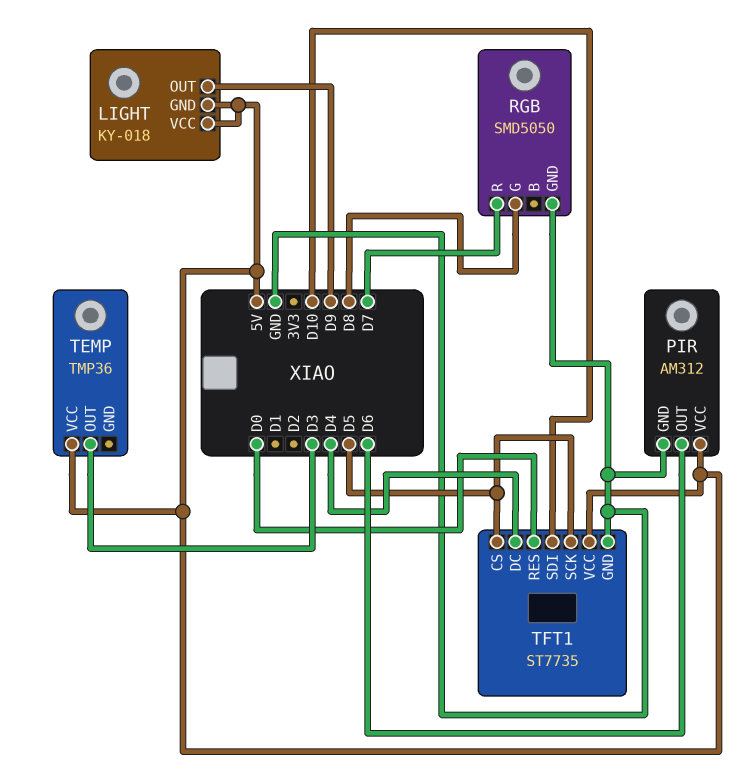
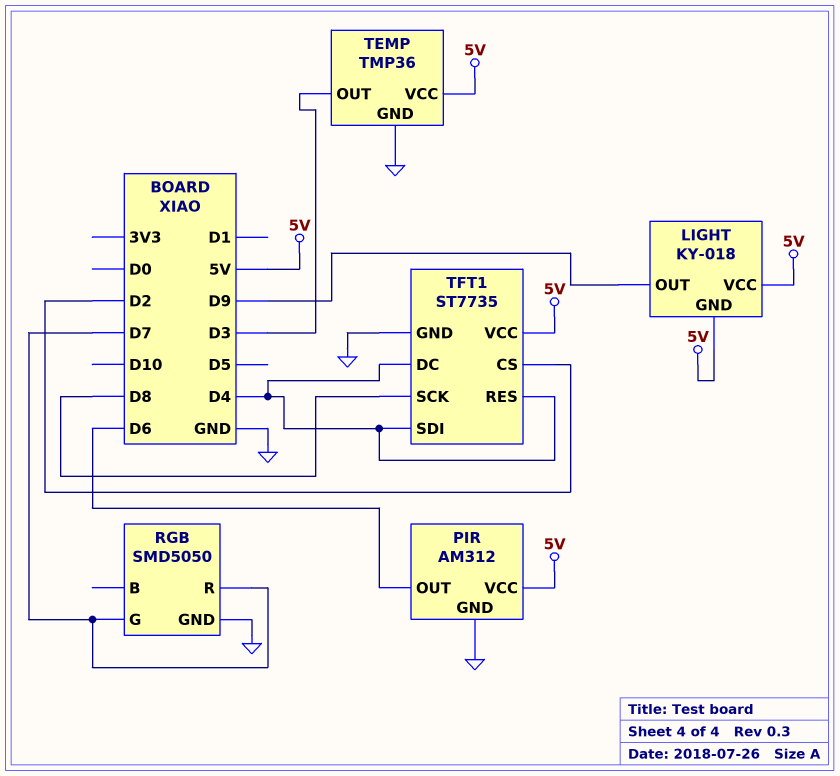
RGB pin G: D8 -> D7
TEMP pin GND: none -> GND
TFT1 pin CS: D5 -> D2
TFT1 pin RES: D0 -> D4
TFT1 pin SCK: D5 -> D8
TFT1 pin SDI: D10 -> D4

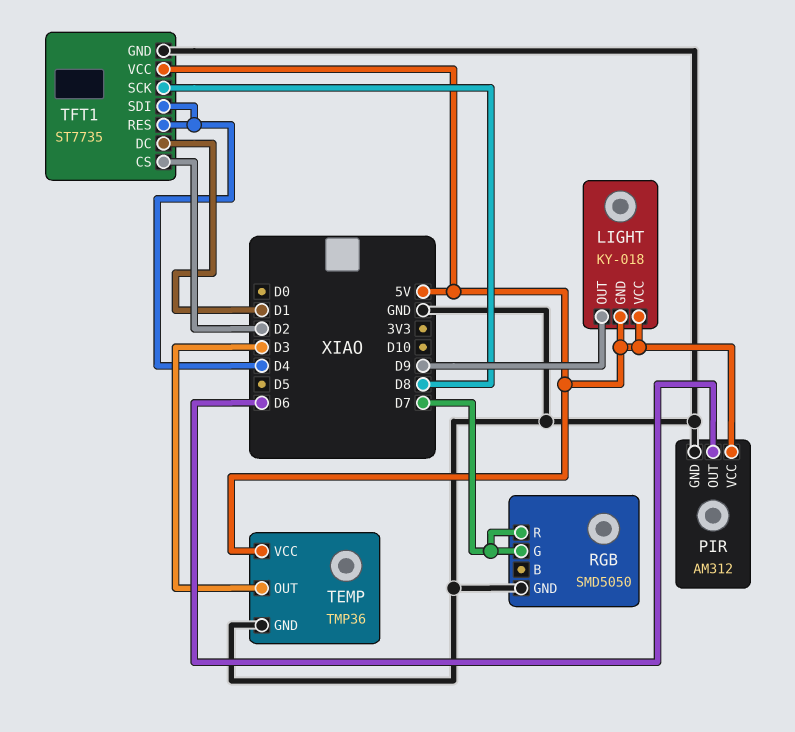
TFT1 pin DC: D4 -> D1

